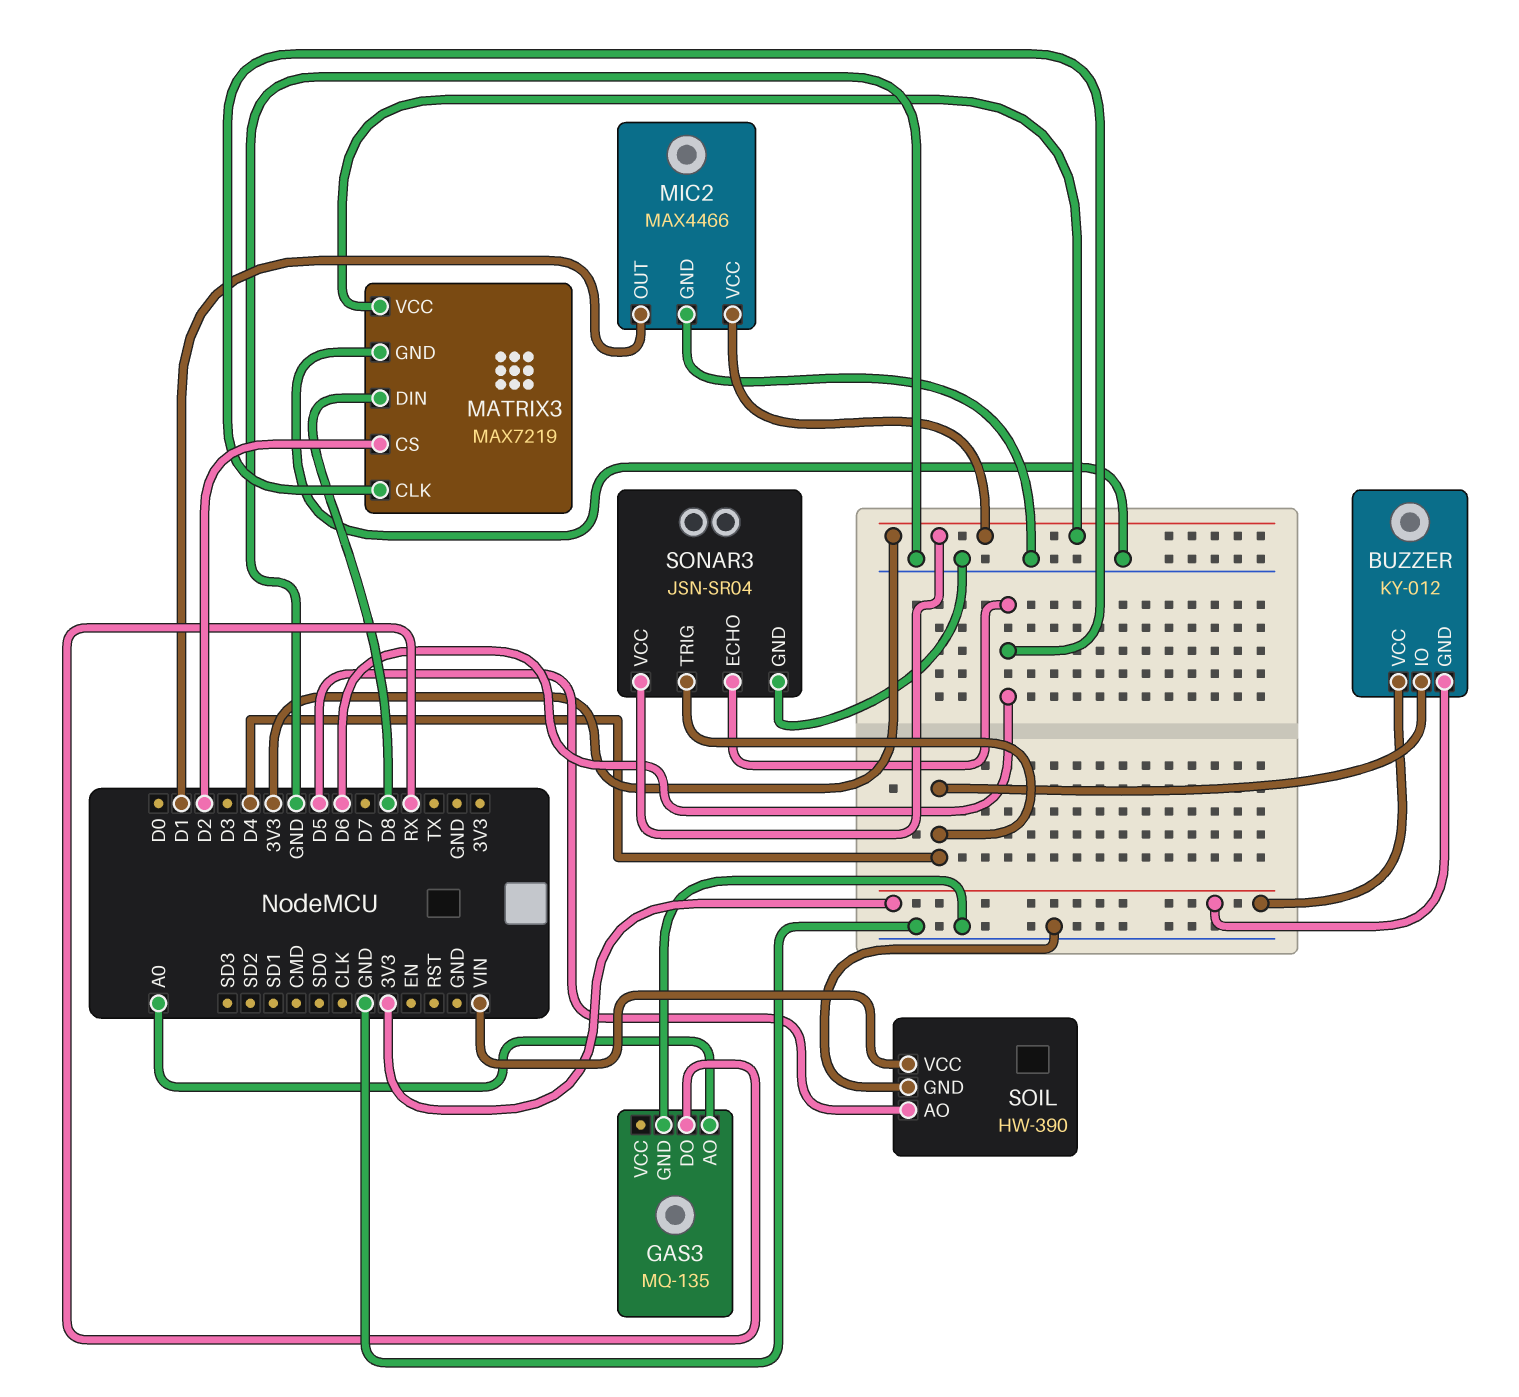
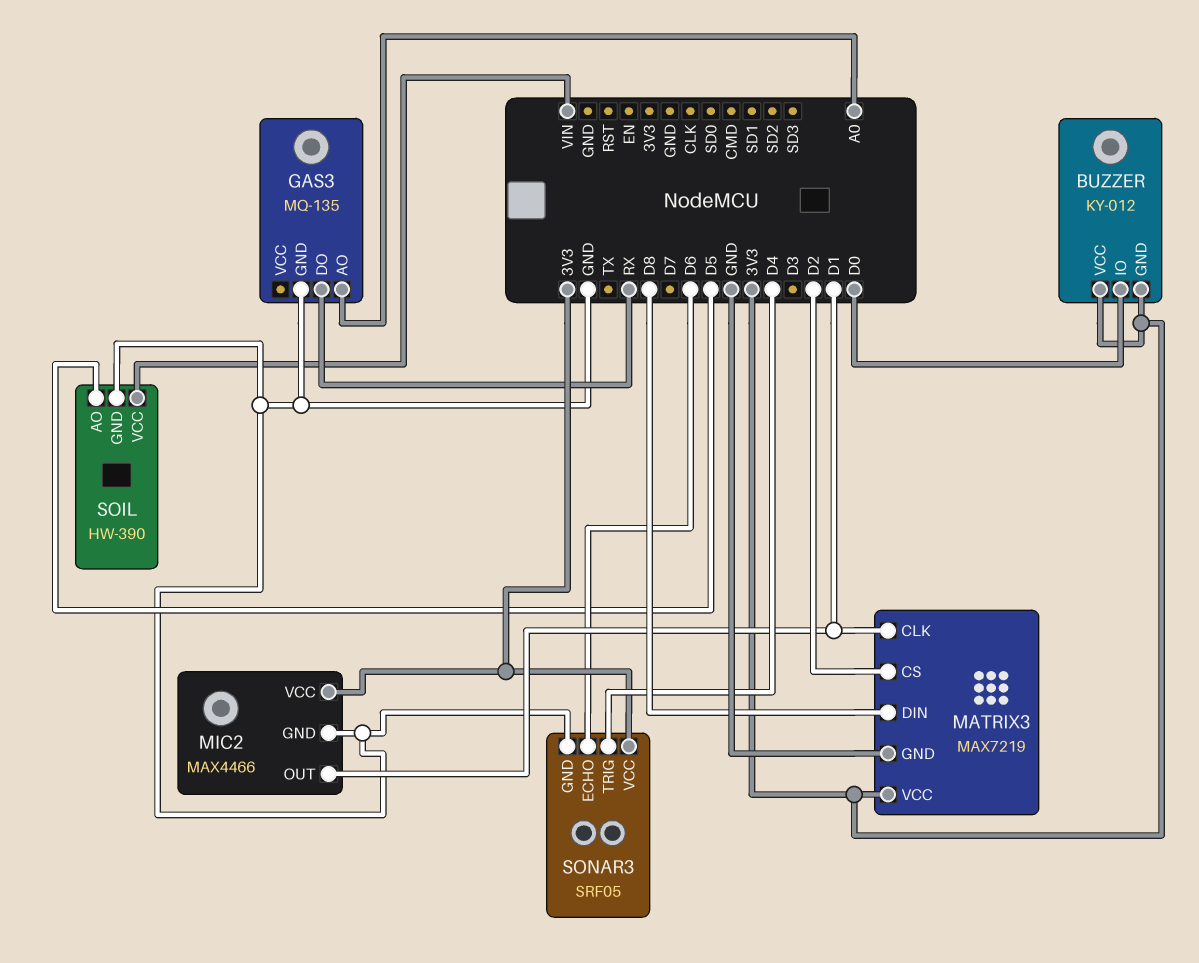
BUZZER pin IO: D4 -> D0
MATRIX3 pin CLK: D6 -> D1
SONAR3: JSN-SR04 -> SRF05

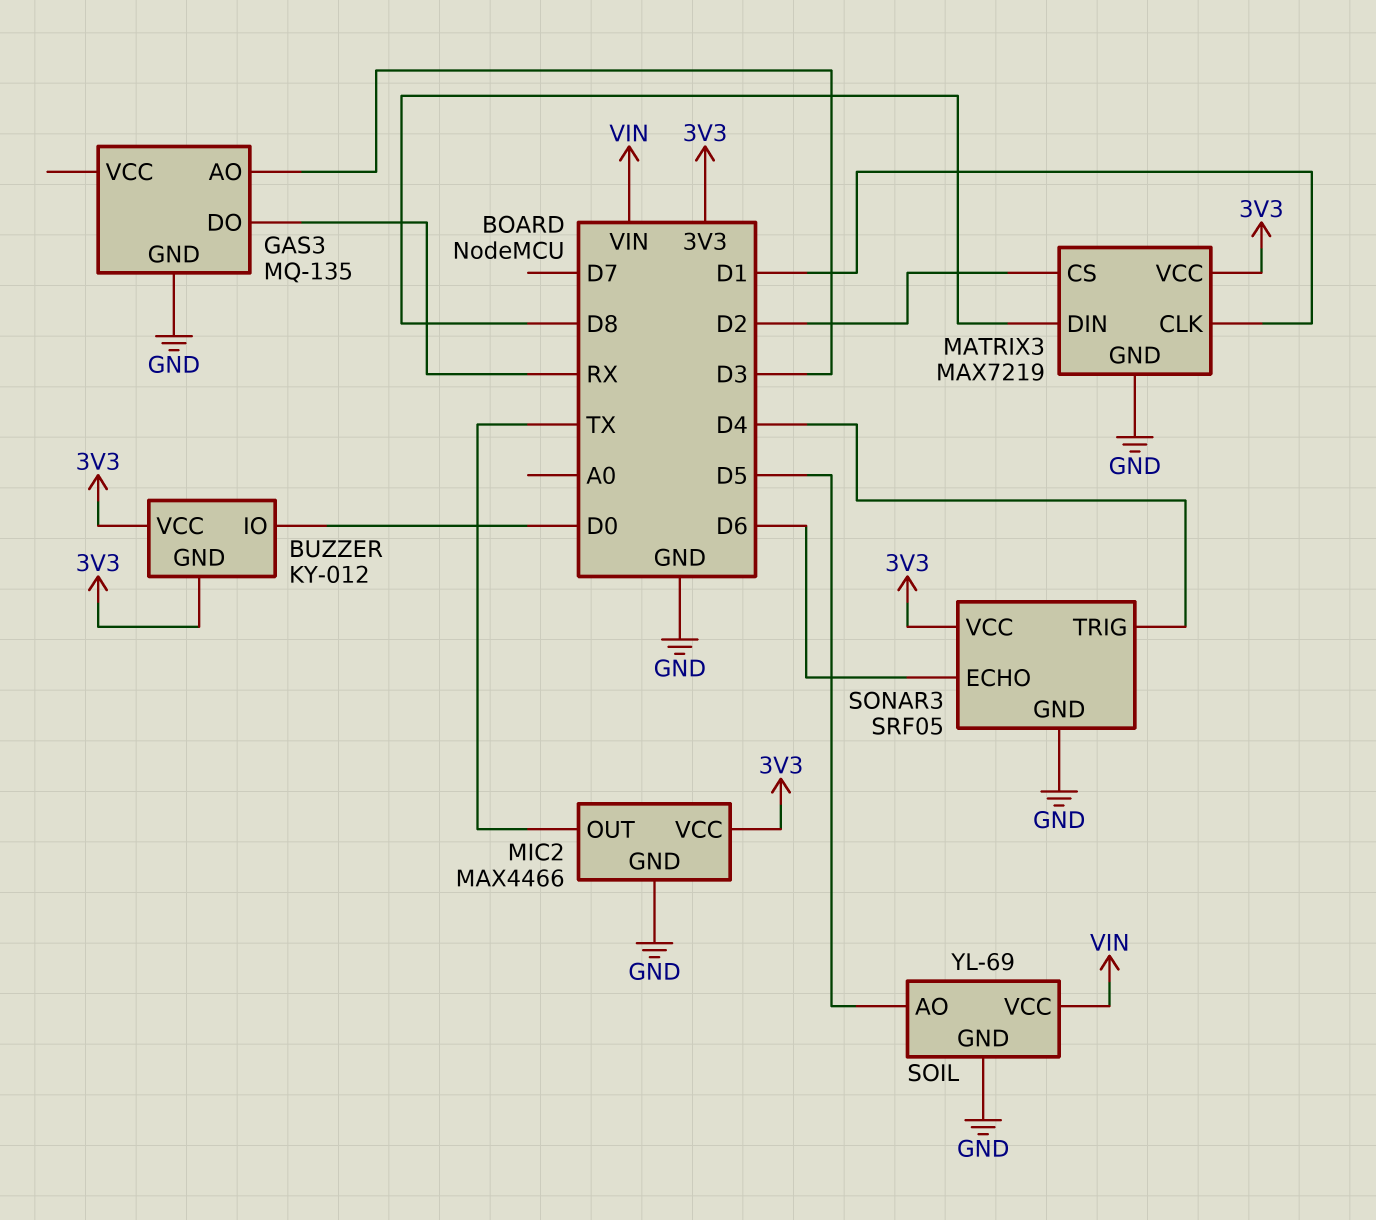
GAS3 pin AO: A0 -> D3
MIC2 pin OUT: D1 -> TX
SOIL: HW-390 -> YL-69

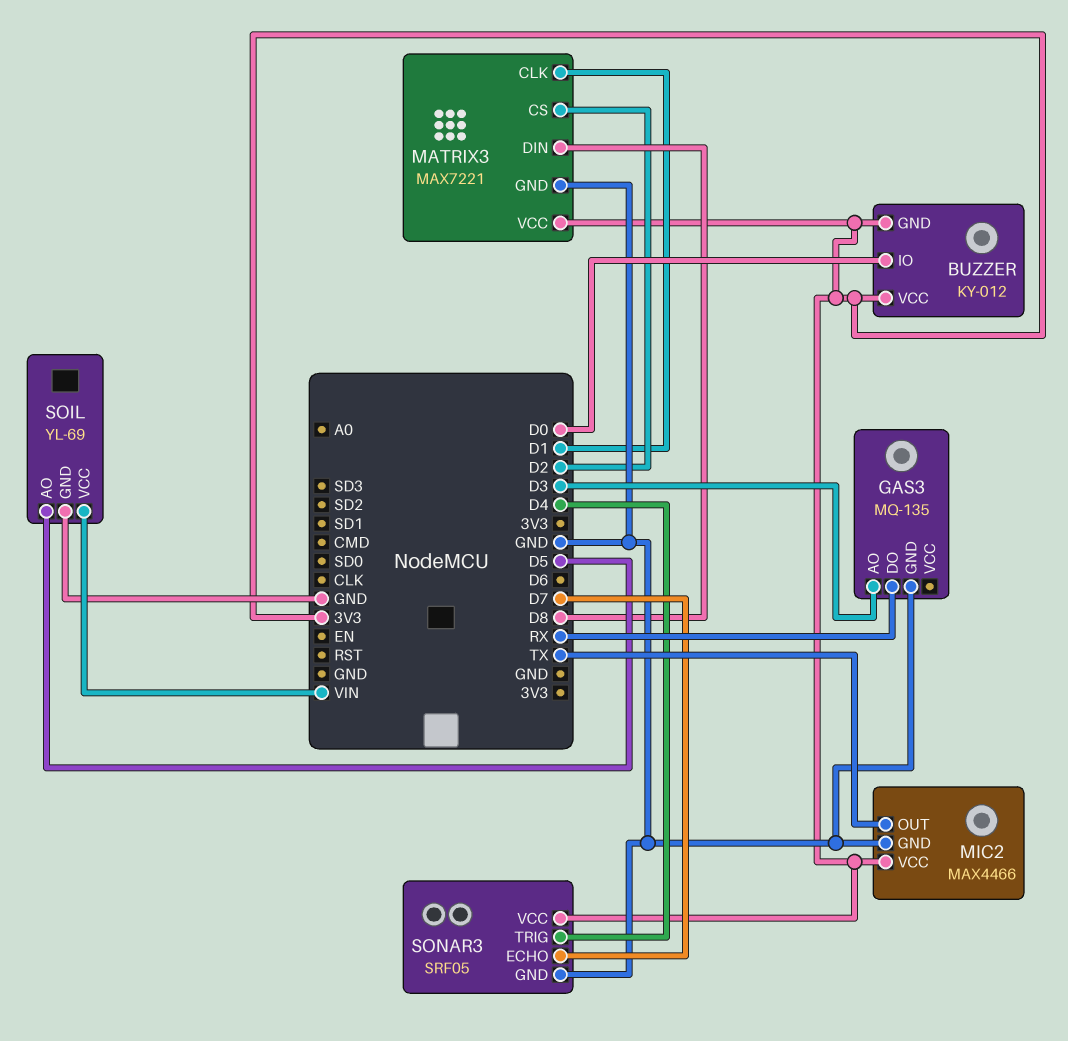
MATRIX3: MAX7219 -> MAX7221
SONAR3 pin ECHO: D6 -> D7

